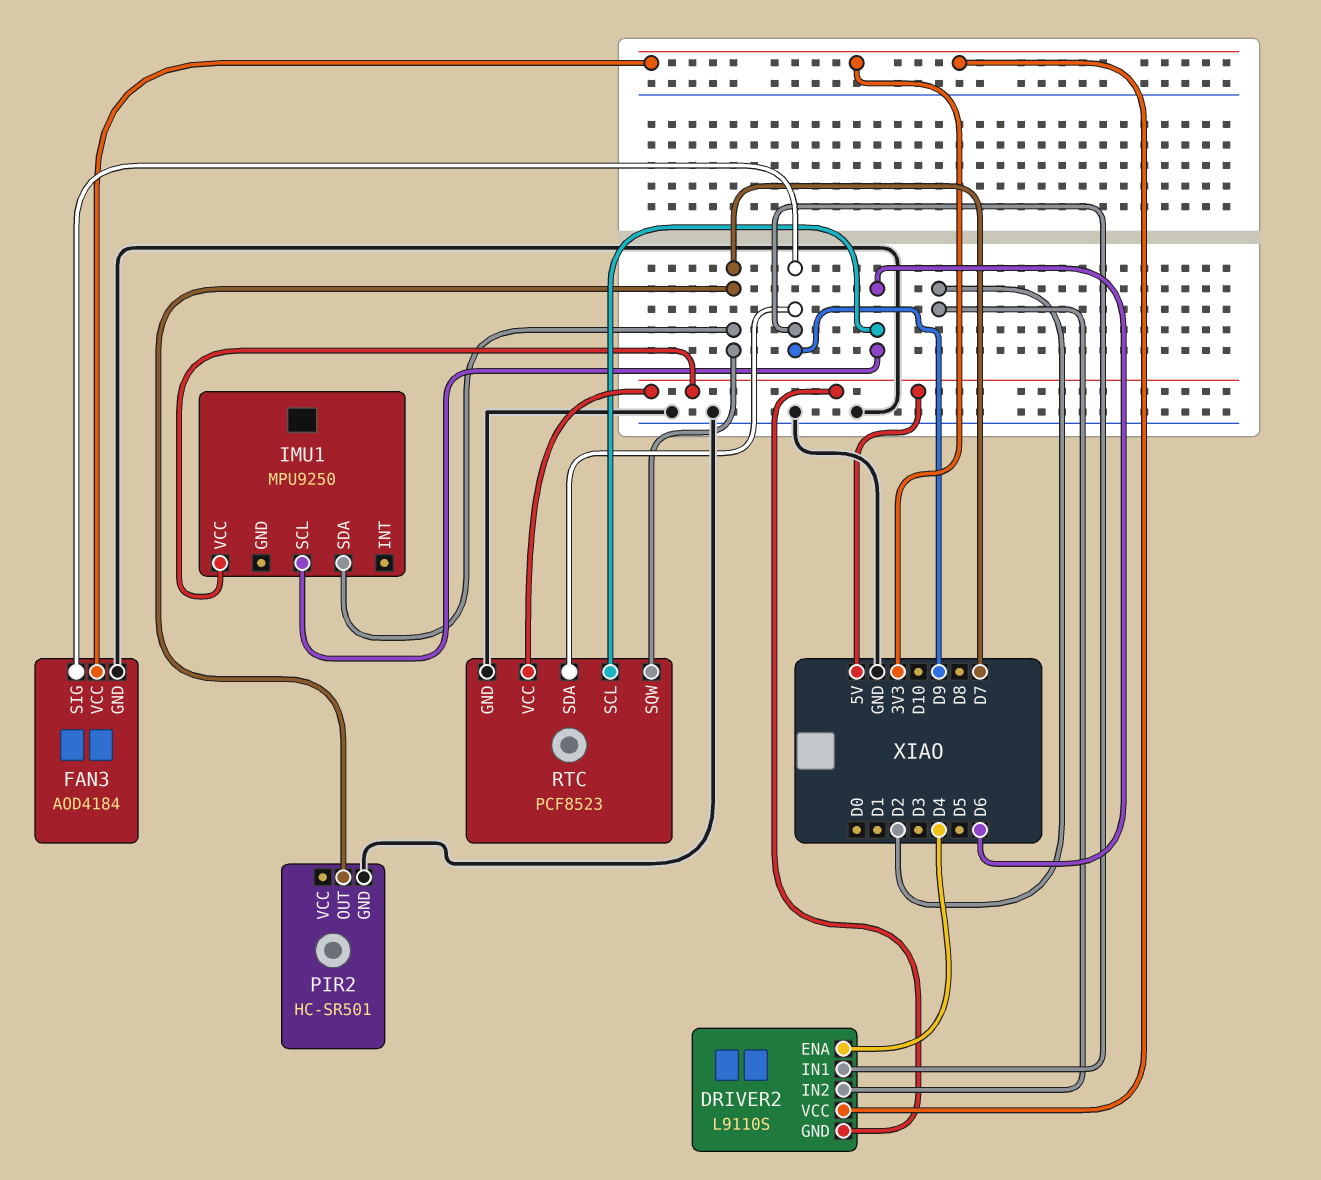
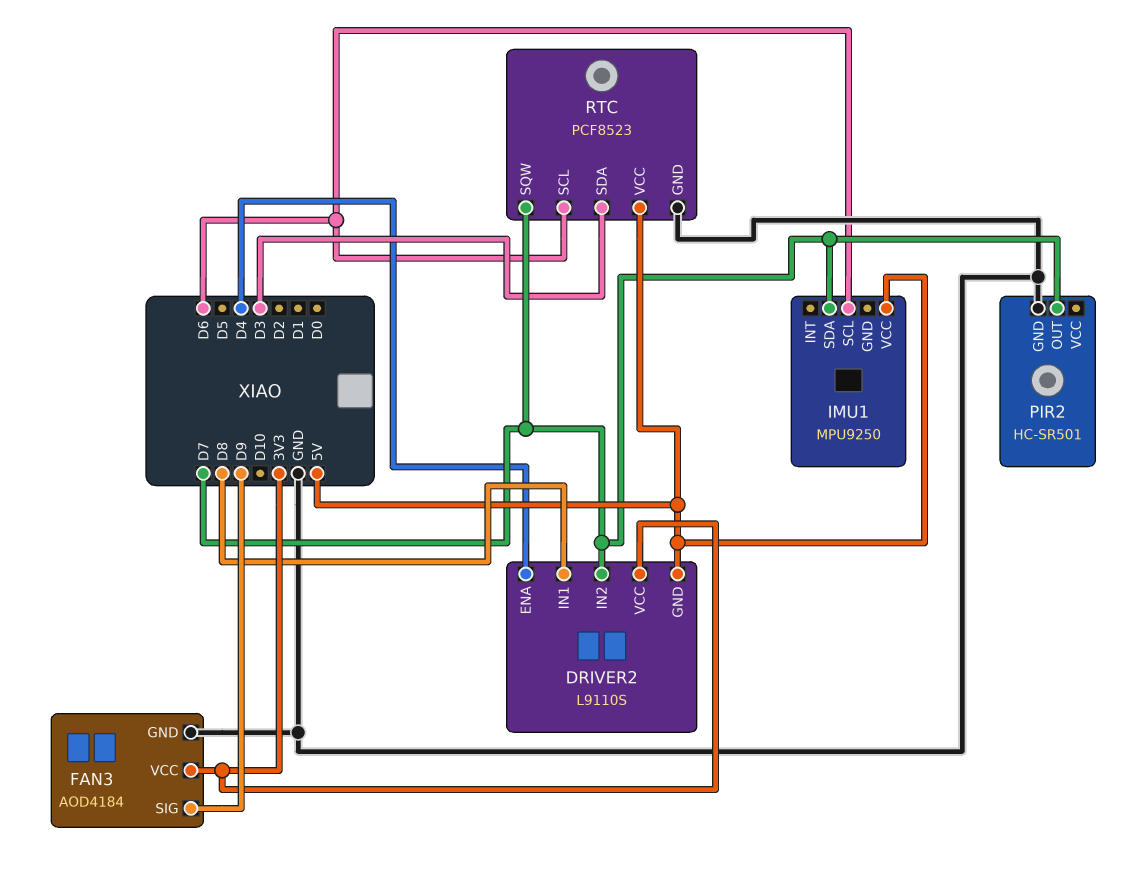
DRIVER2 pin IN1: D9 -> D8
DRIVER2 pin IN2: D2 -> D7
RTC pin SDA: D9 -> D3

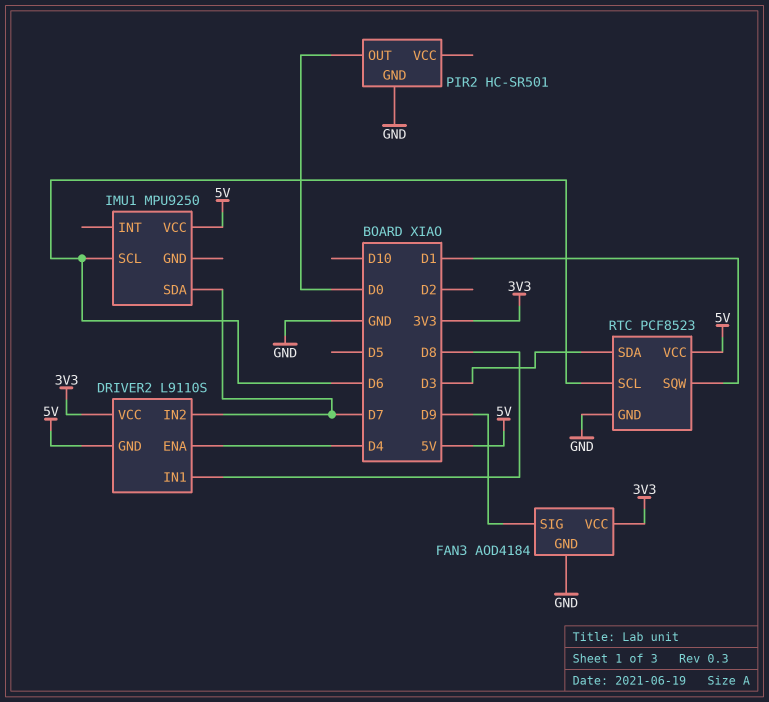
PIR2 pin OUT: D7 -> D0
RTC pin SQW: D7 -> D1

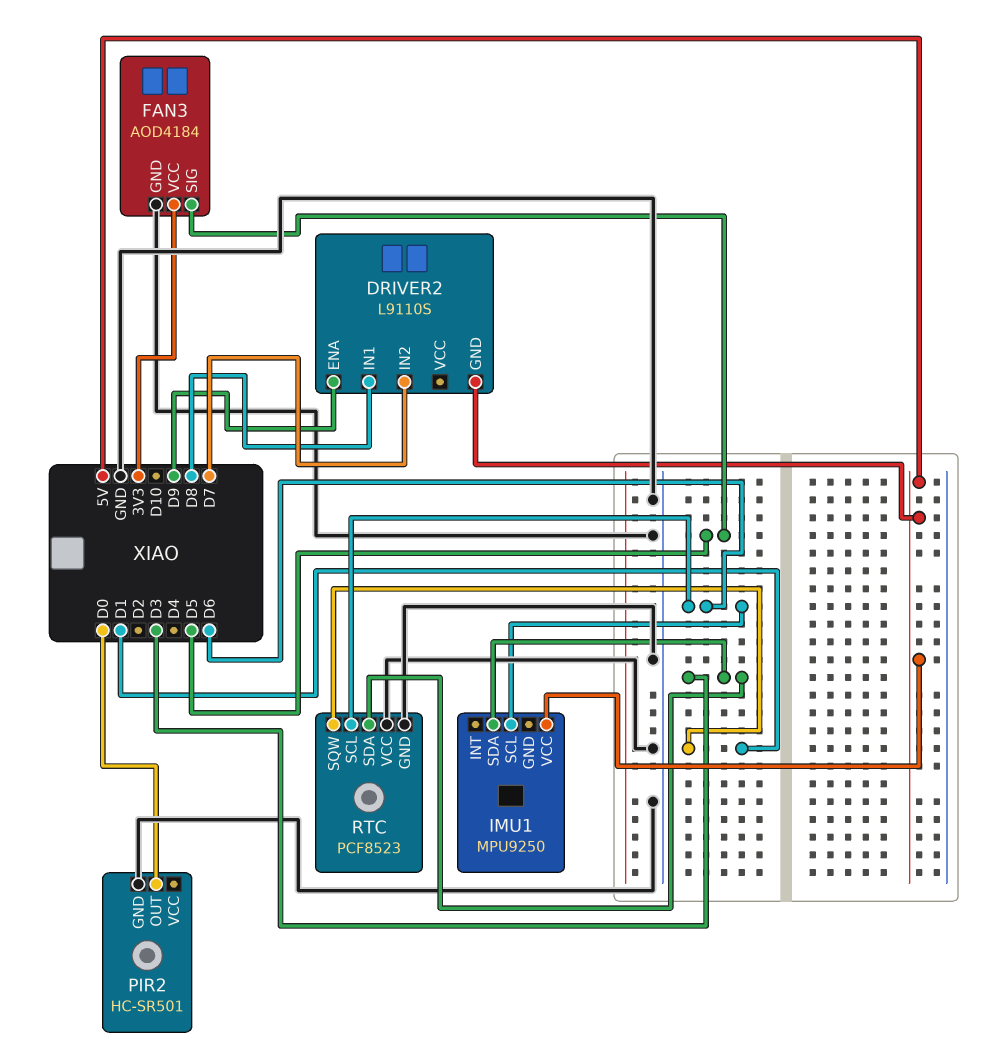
DRIVER2 pin ENA: D4 -> D9
DRIVER2 pin VCC: 3V3 -> none
FAN3 pin SIG: D9 -> D5
IMU1 pin SDA: D7 -> D3
RTC pin VCC: 5V -> GND

